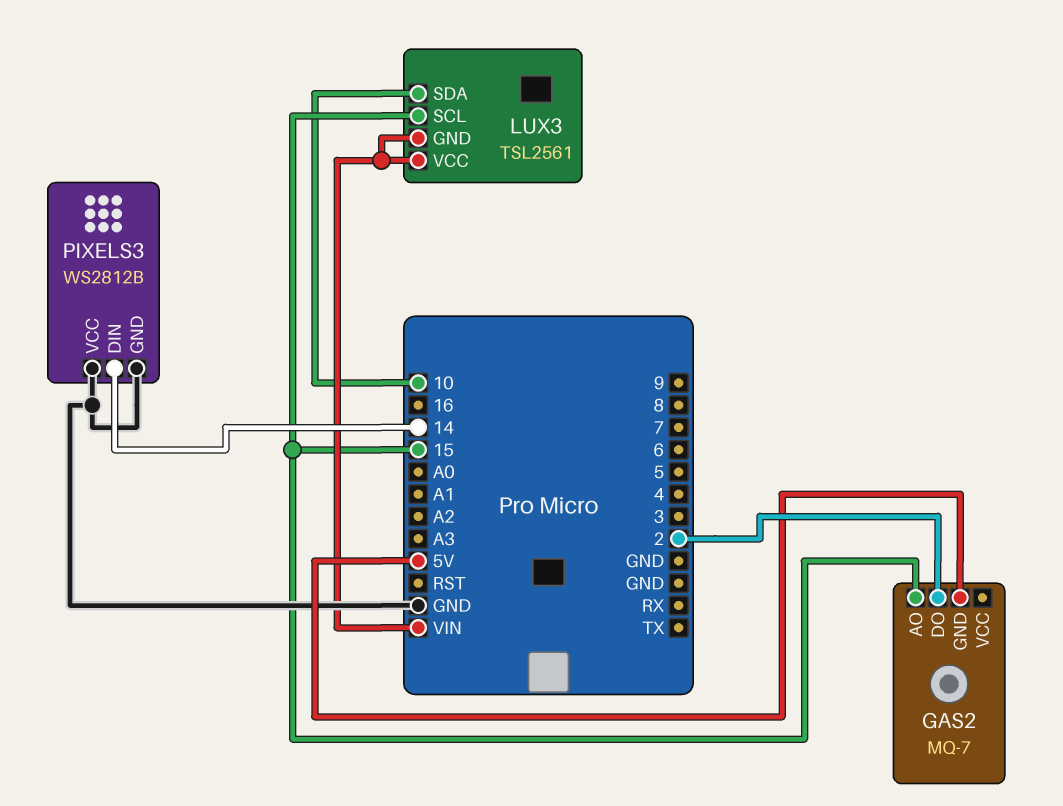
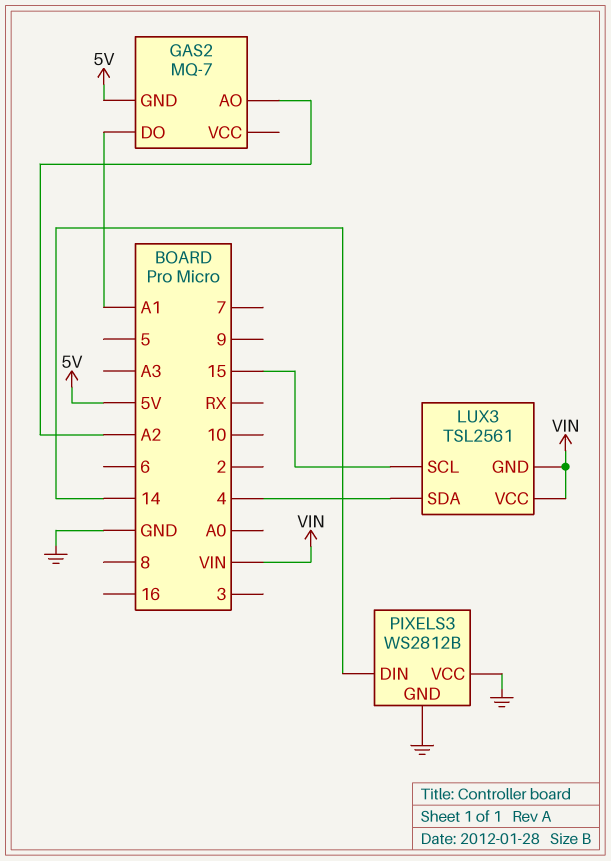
GAS2 pin AO: 15 -> A2
GAS2 pin DO: 2 -> A1
LUX3 pin SDA: 10 -> 4

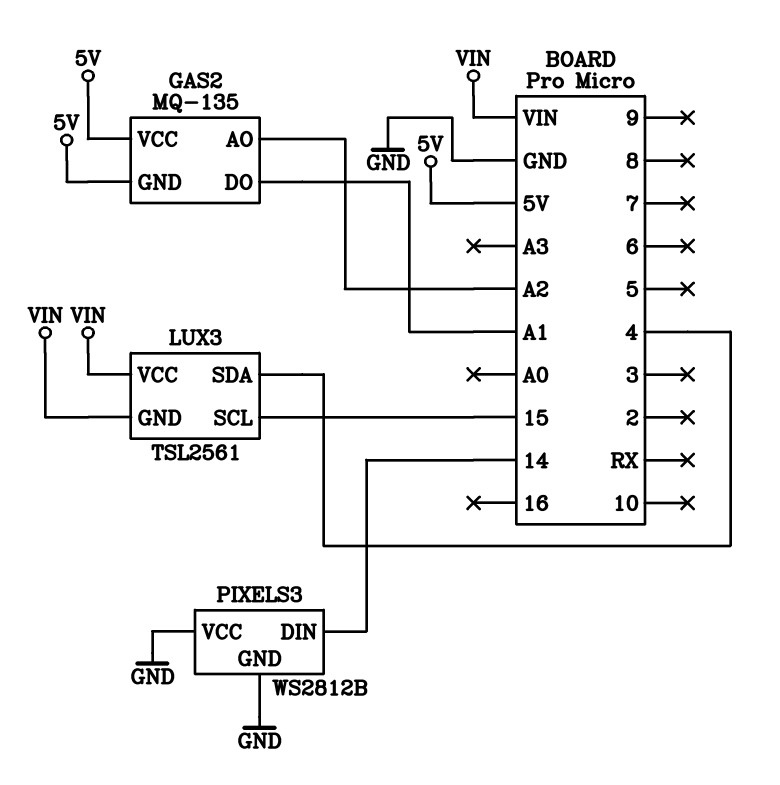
GAS2: MQ-7 -> MQ-135
GAS2 pin VCC: none -> 5V

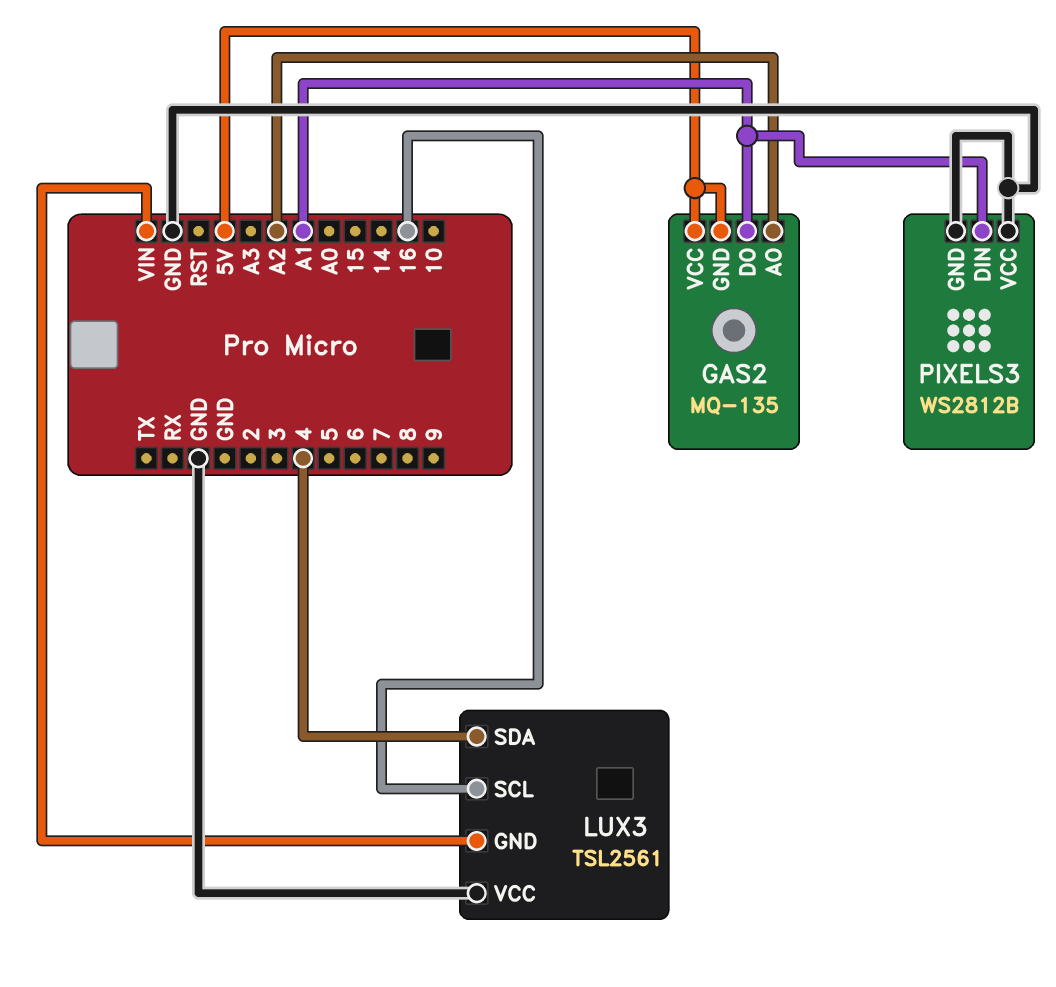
LUX3 pin SCL: 15 -> 16
LUX3 pin VCC: VIN -> GND
PIXELS3 pin DIN: 14 -> A1

